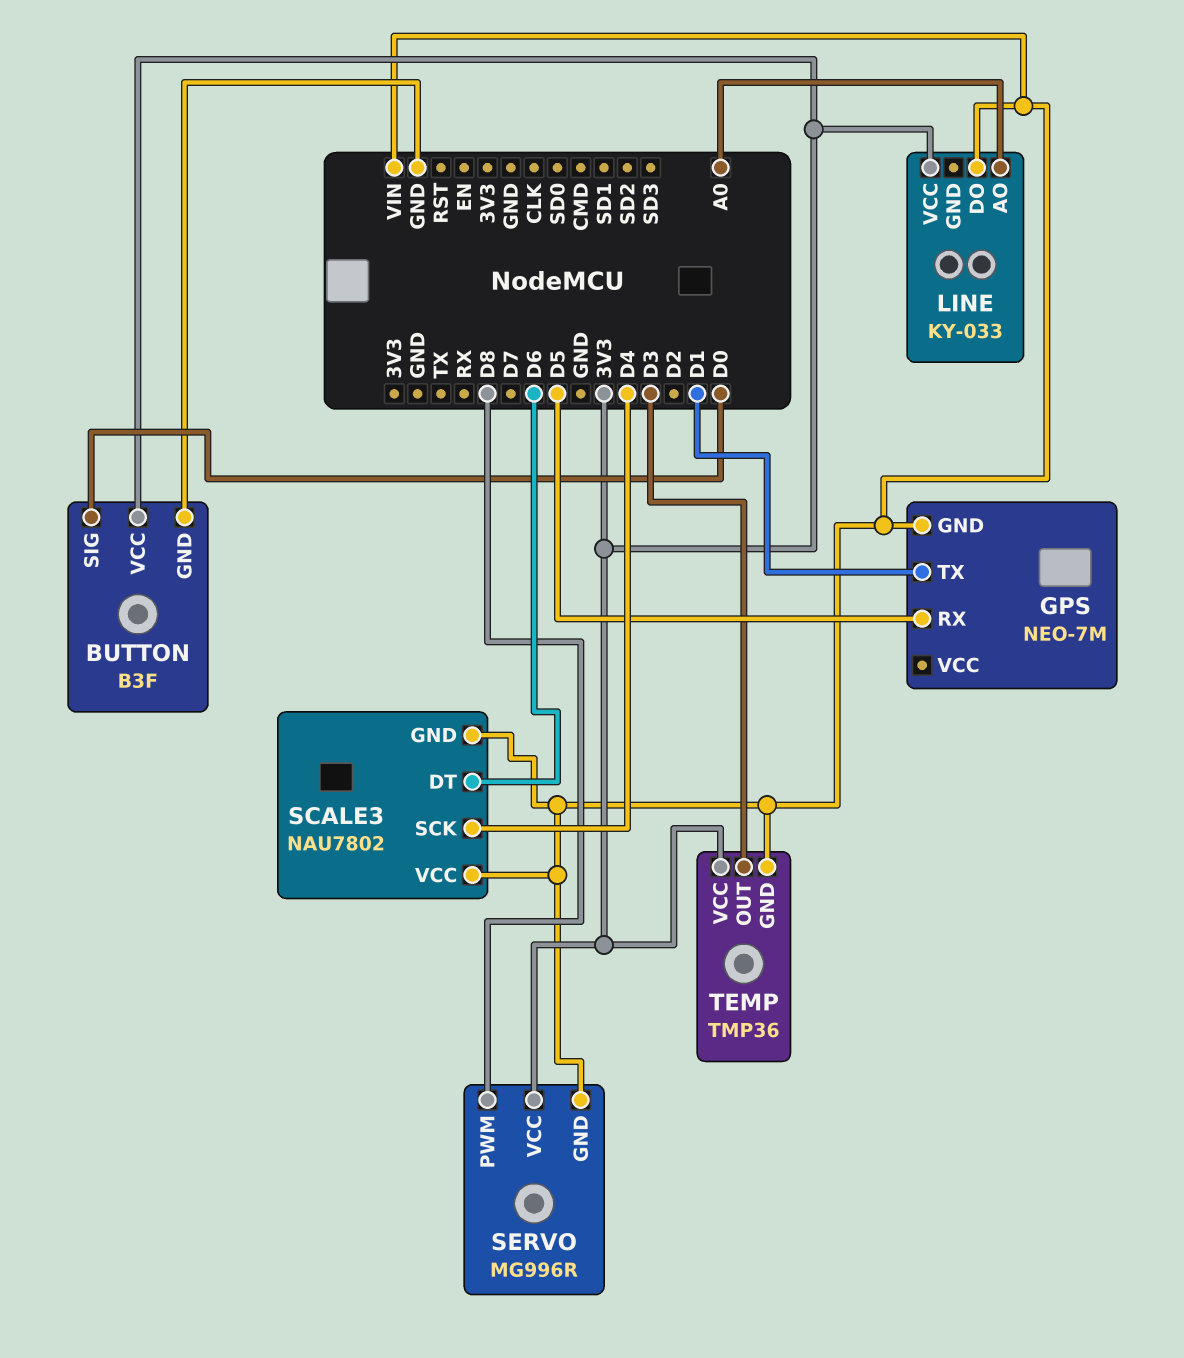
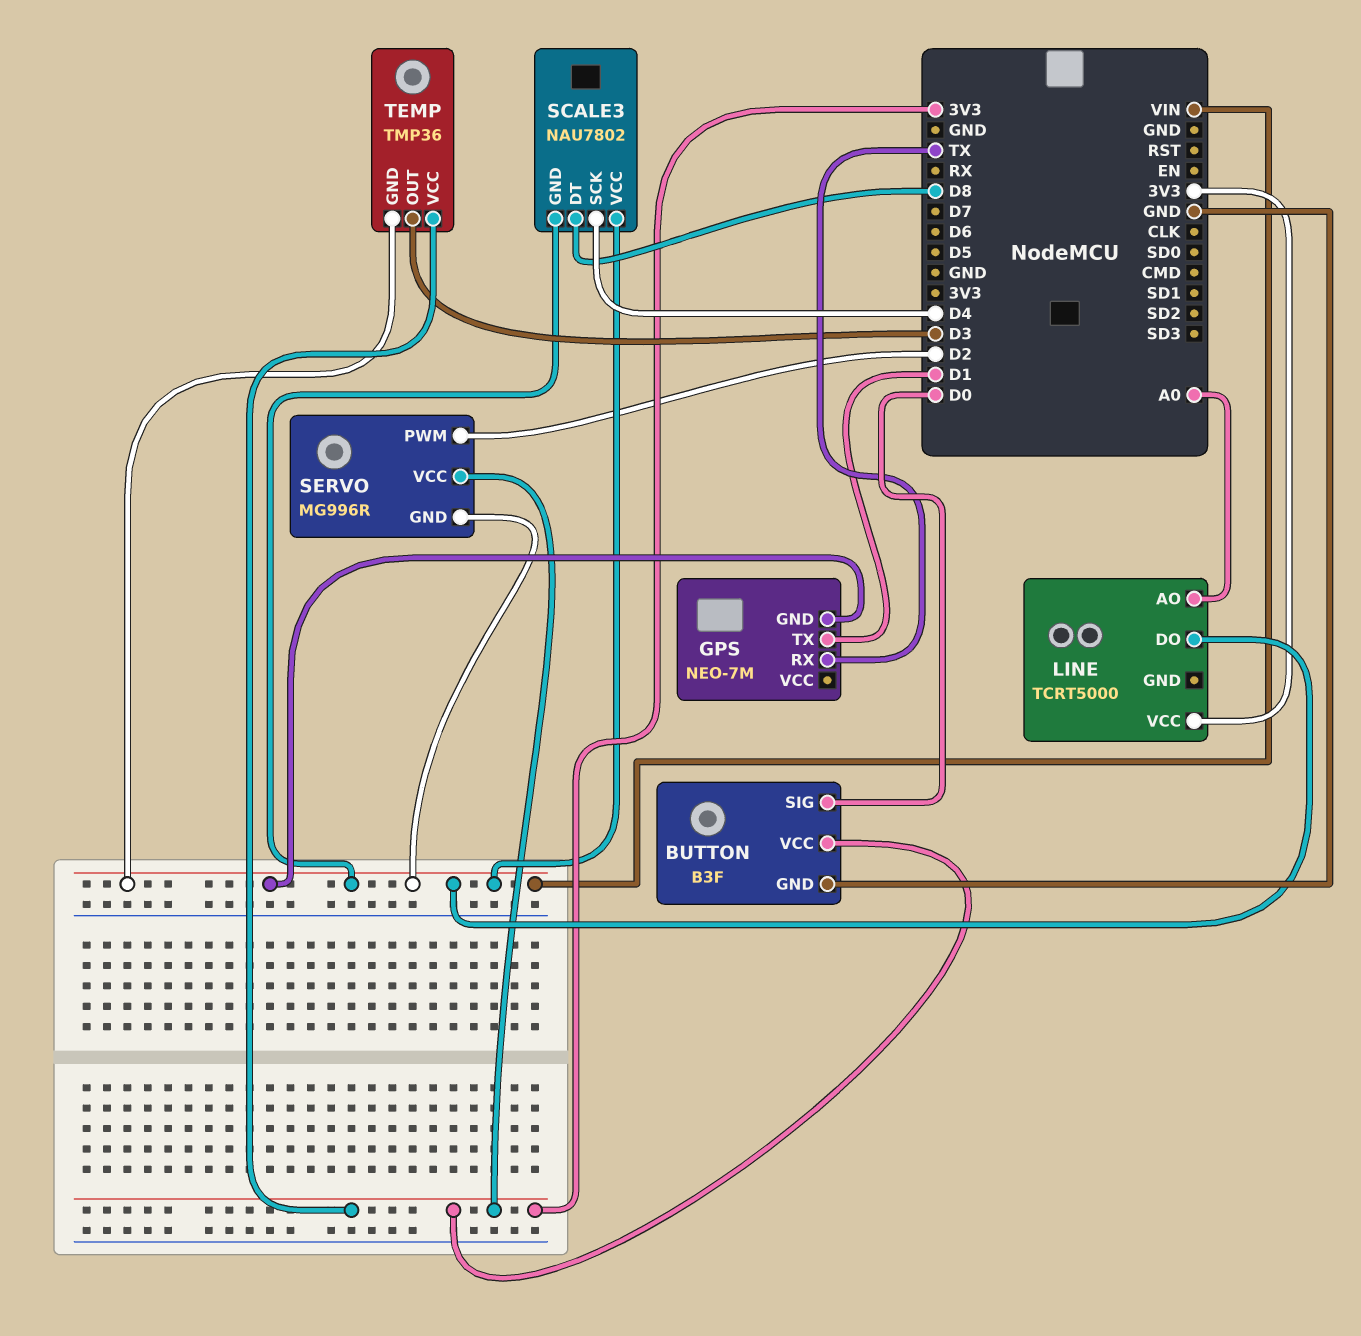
GPS pin RX: D5 -> TX
LINE: KY-033 -> TCRT5000
SCALE3 pin DT: D6 -> D8
SERVO pin PWM: D8 -> D2

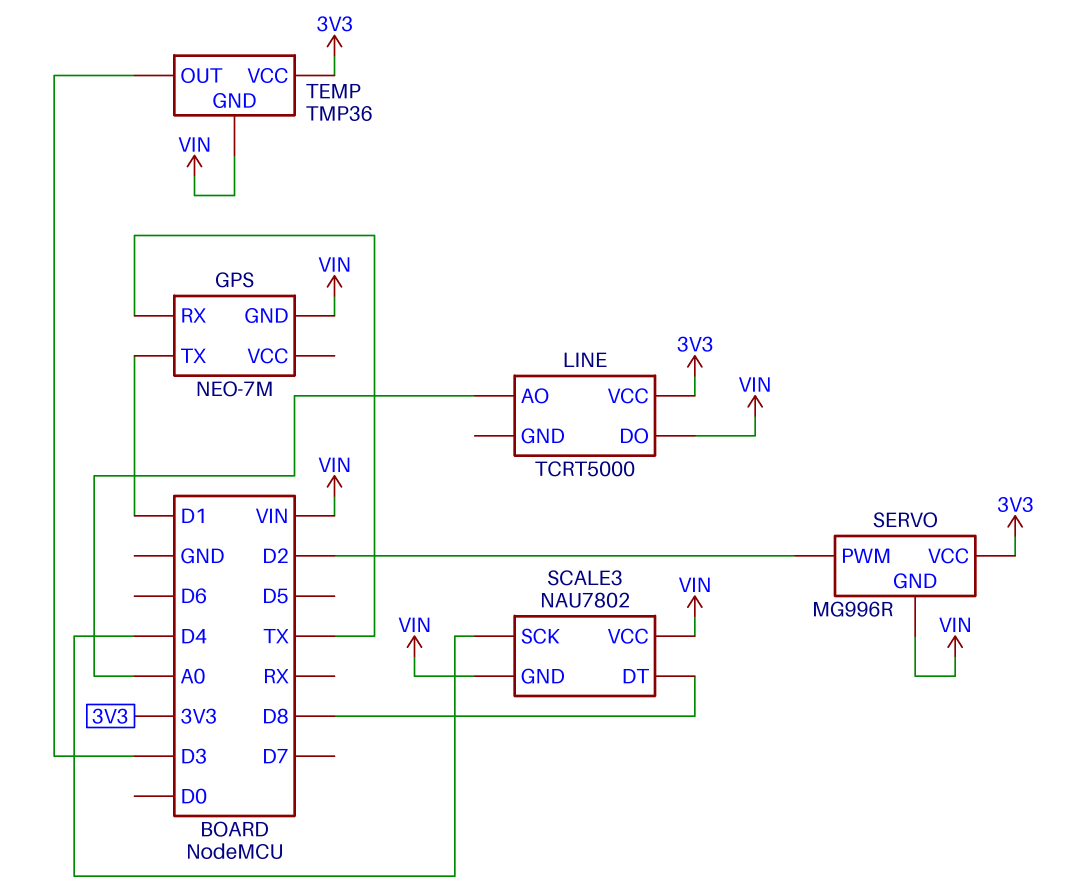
BUTTON: B3F -> none
BUTTON pin GND: GND -> none
BUTTON pin SIG: D0 -> none
BUTTON pin VCC: 3V3 -> none

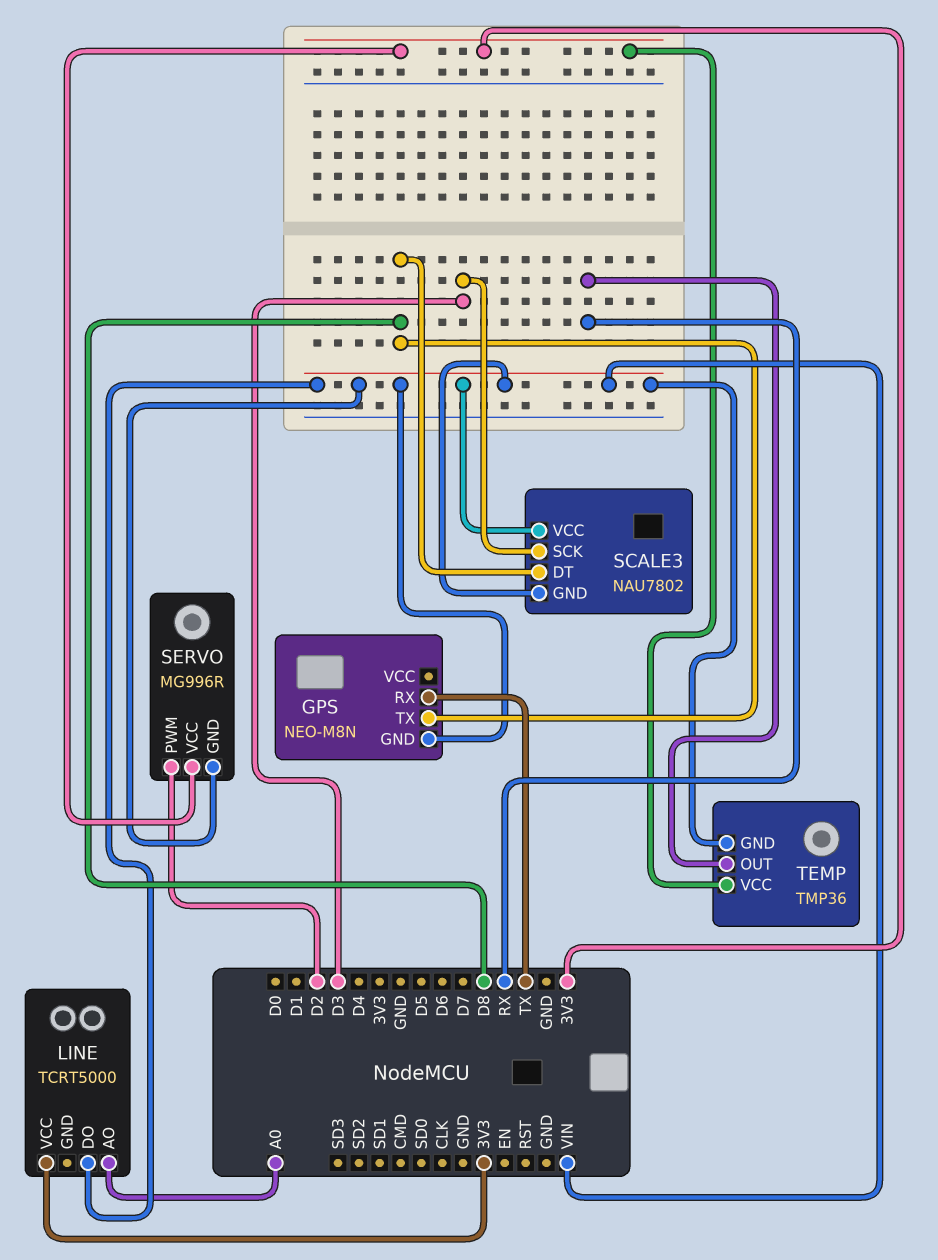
GPS: NEO-7M -> NEO-M8N
GPS pin TX: D1 -> D8
SCALE3 pin SCK: D4 -> D3
TEMP pin OUT: D3 -> RX

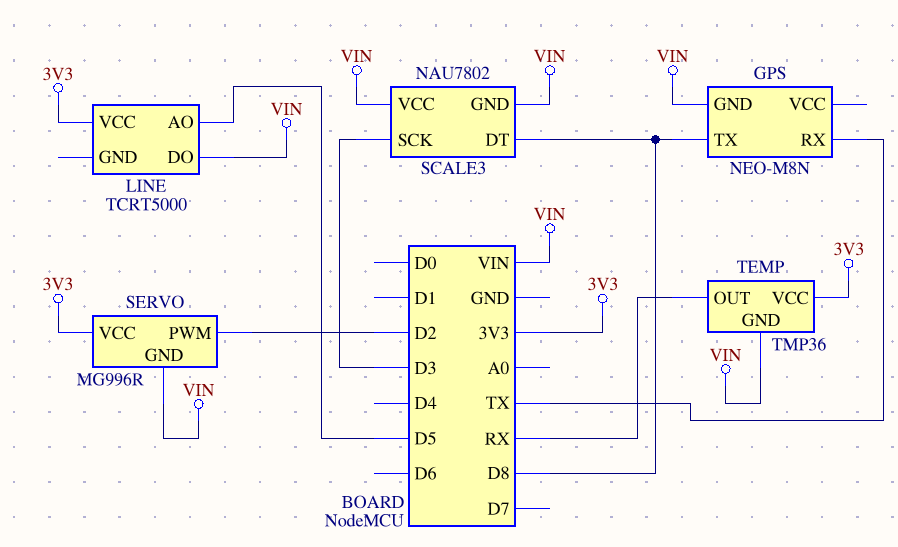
LINE pin AO: A0 -> D5

